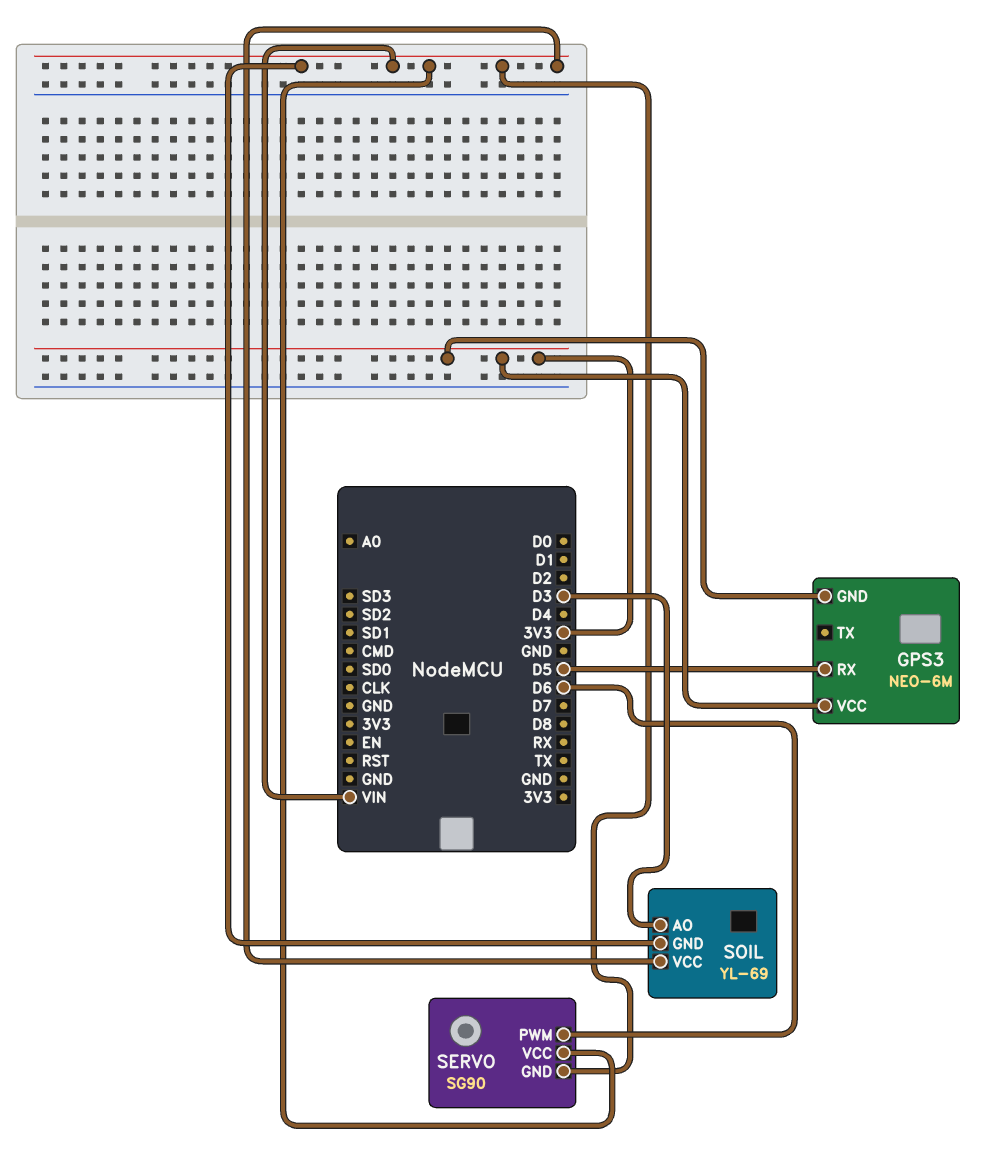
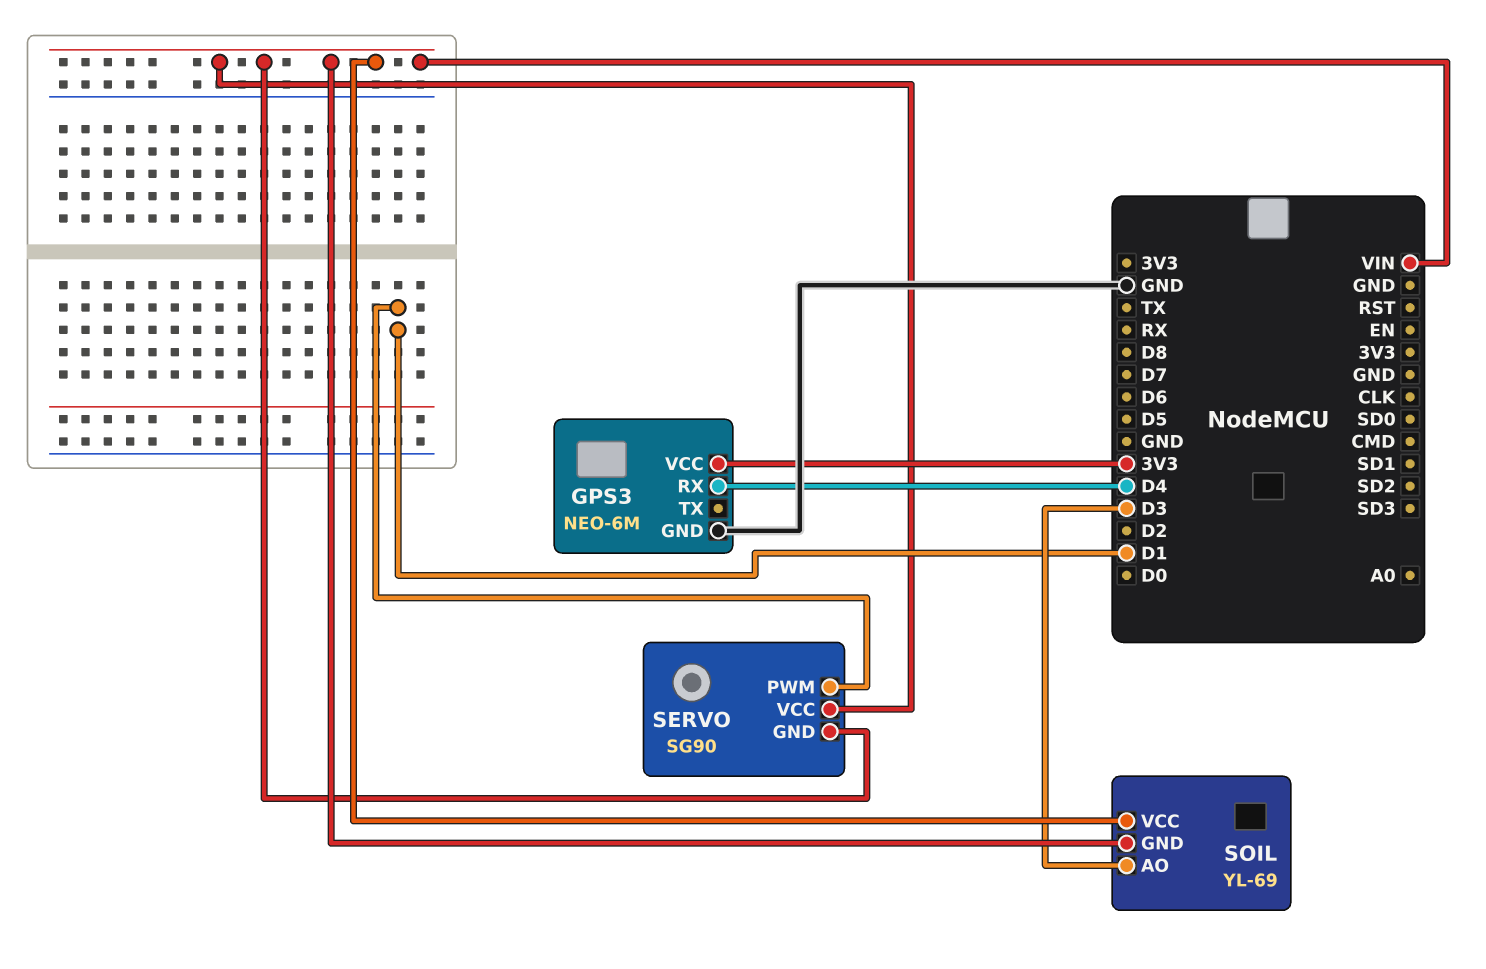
GPS3 pin GND: 3V3 -> GND
GPS3 pin RX: D5 -> D4
SERVO pin PWM: D6 -> D1

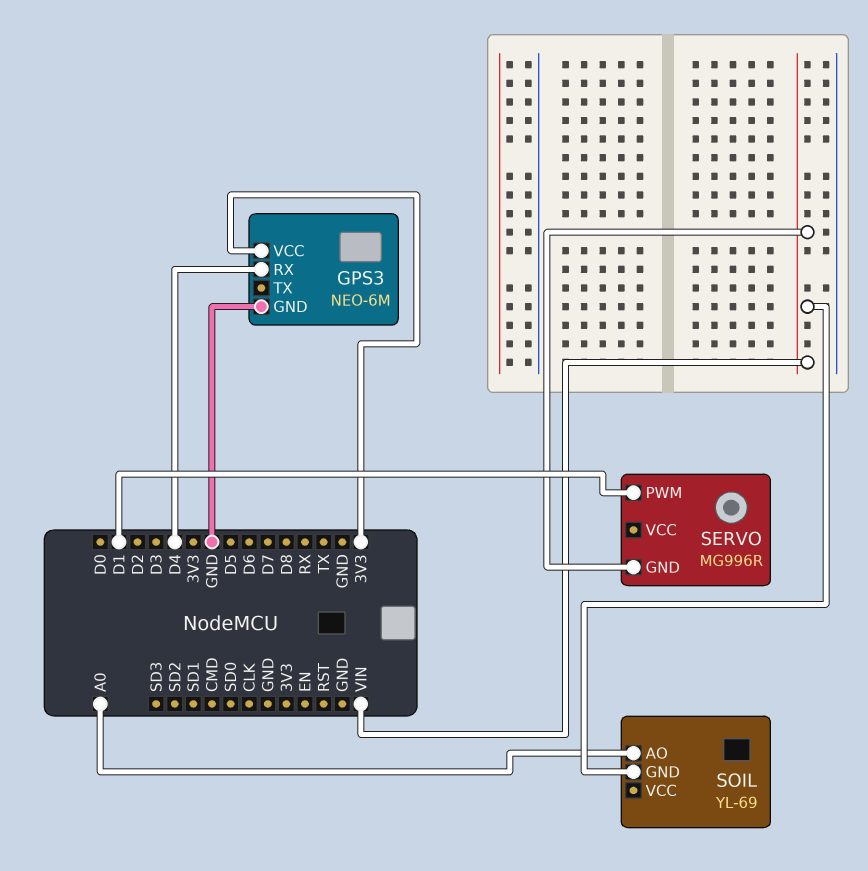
SERVO: SG90 -> MG996R
SERVO pin VCC: VIN -> none
SOIL pin AO: D3 -> A0
SOIL pin VCC: VIN -> none

